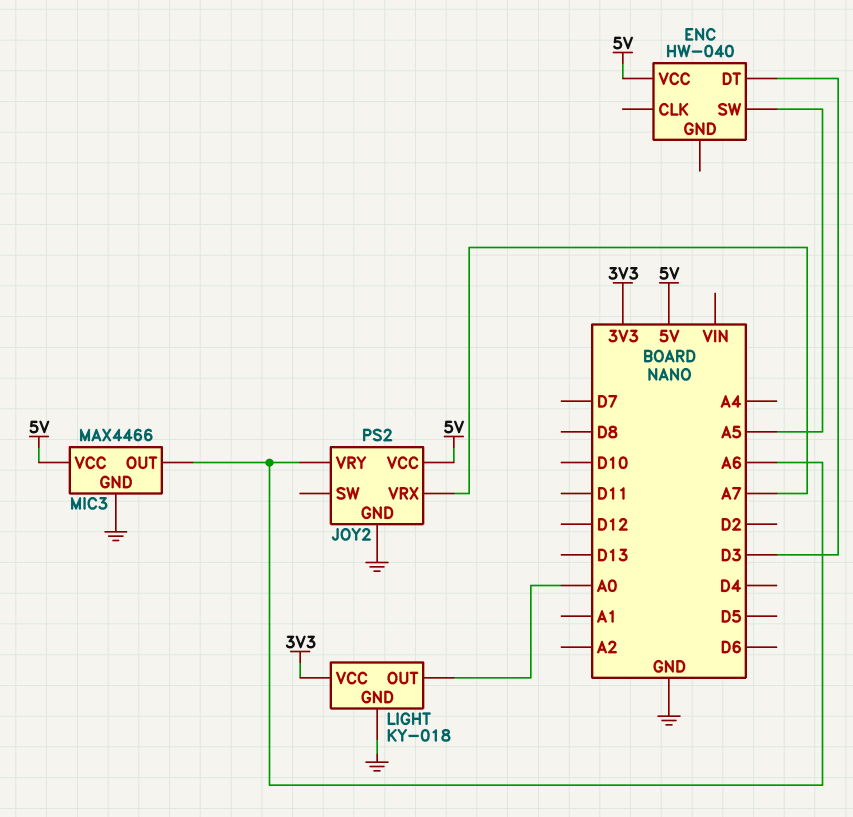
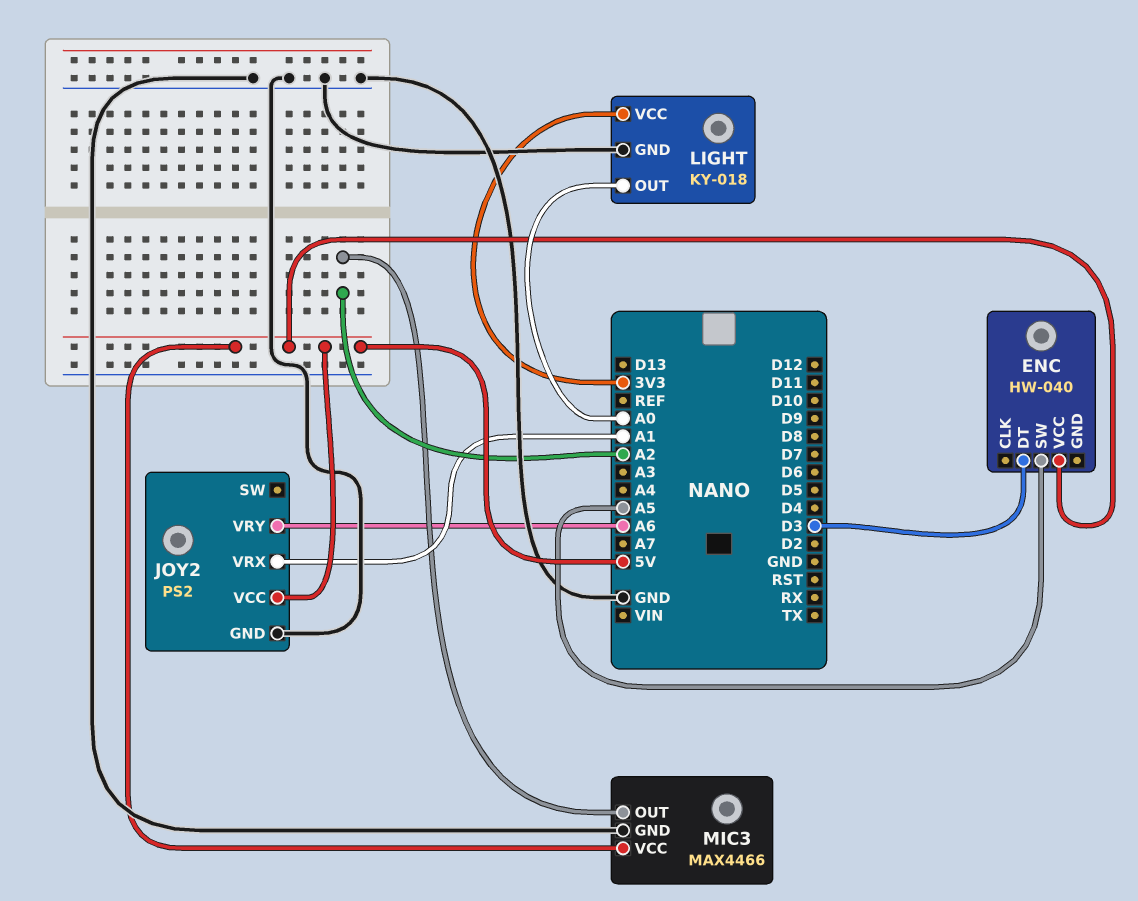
JOY2 pin VRX: A7 -> A1
MIC3 pin OUT: A6 -> A2

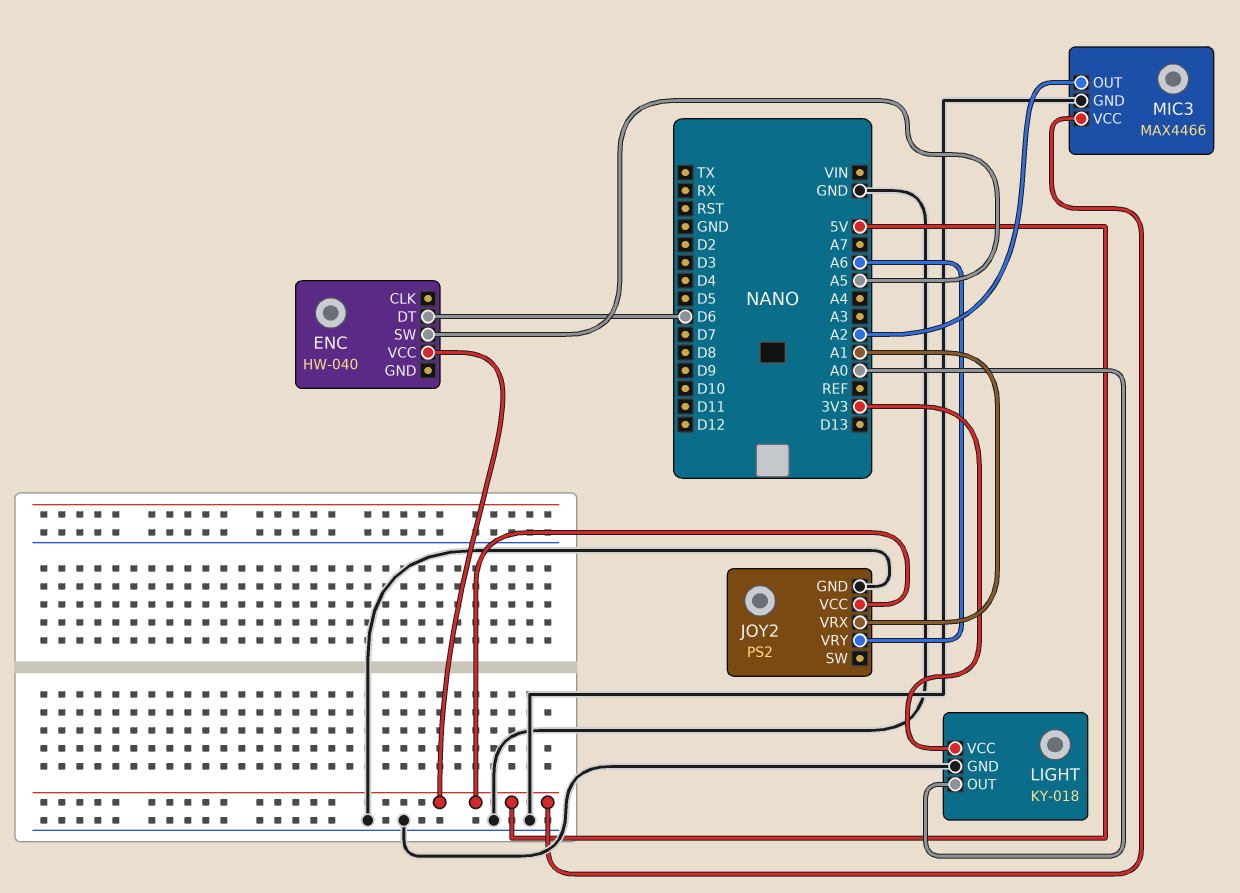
ENC pin DT: D3 -> D6

